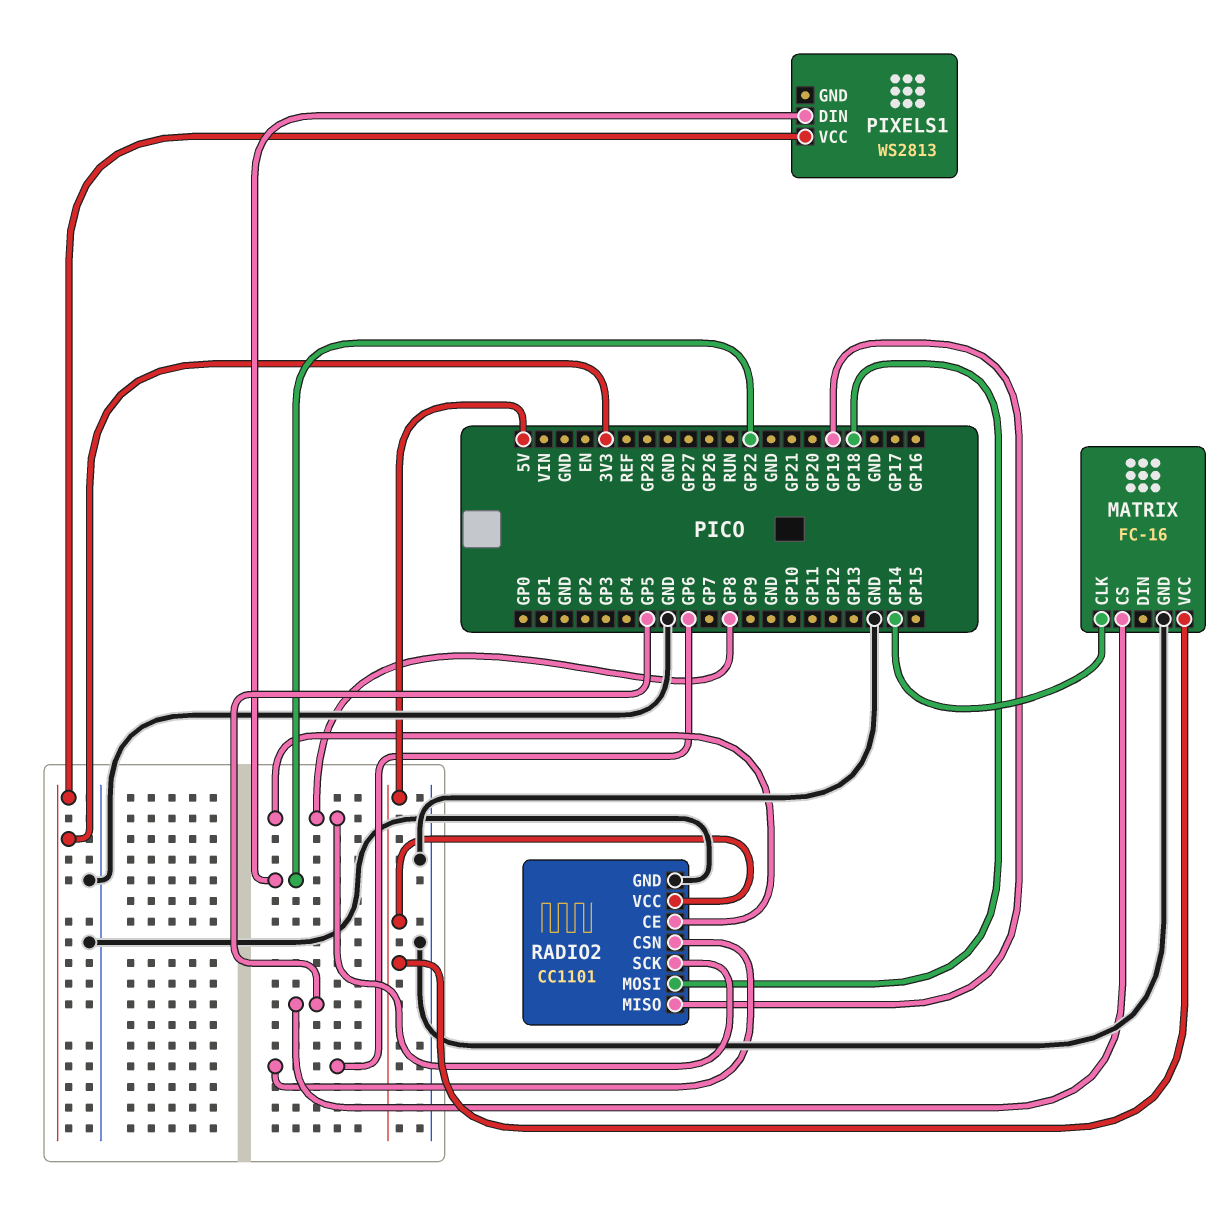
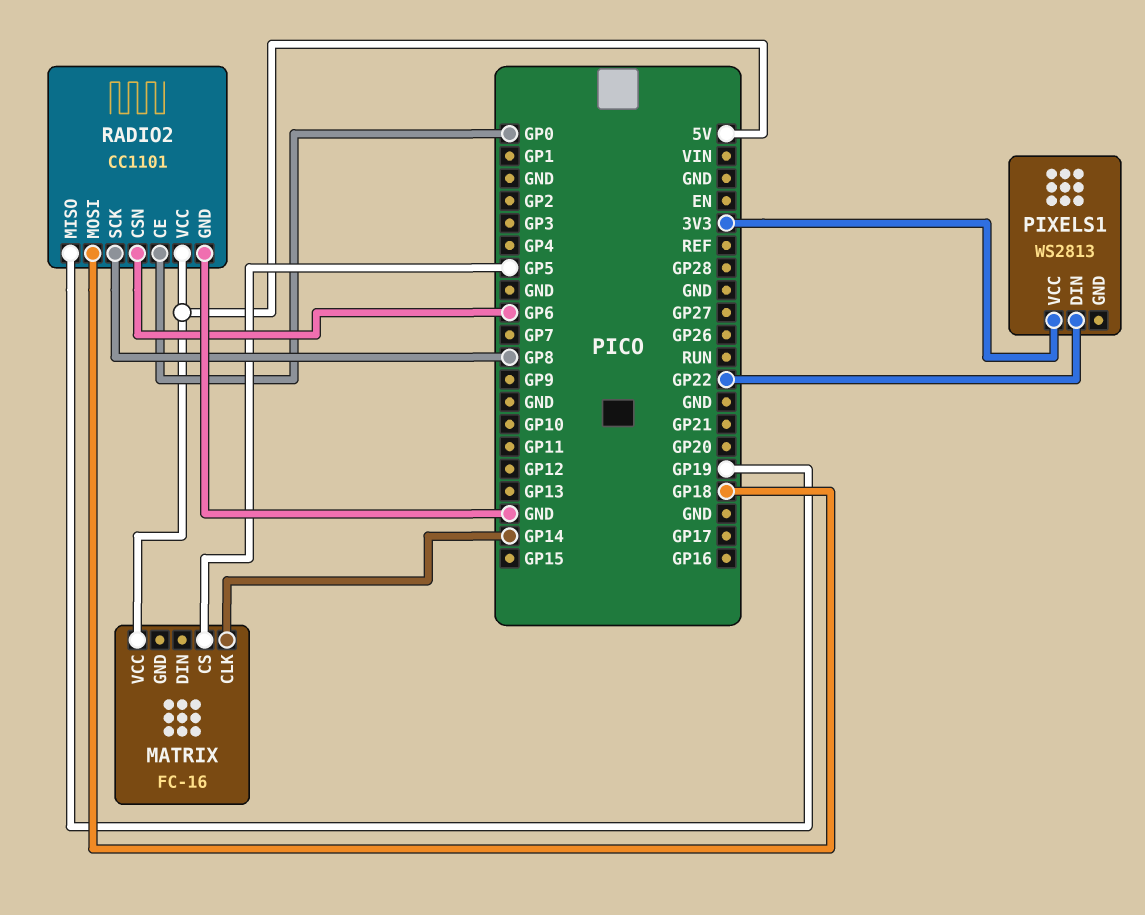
MATRIX pin GND: GND -> none
RADIO2 pin CE: GP8 -> GP0

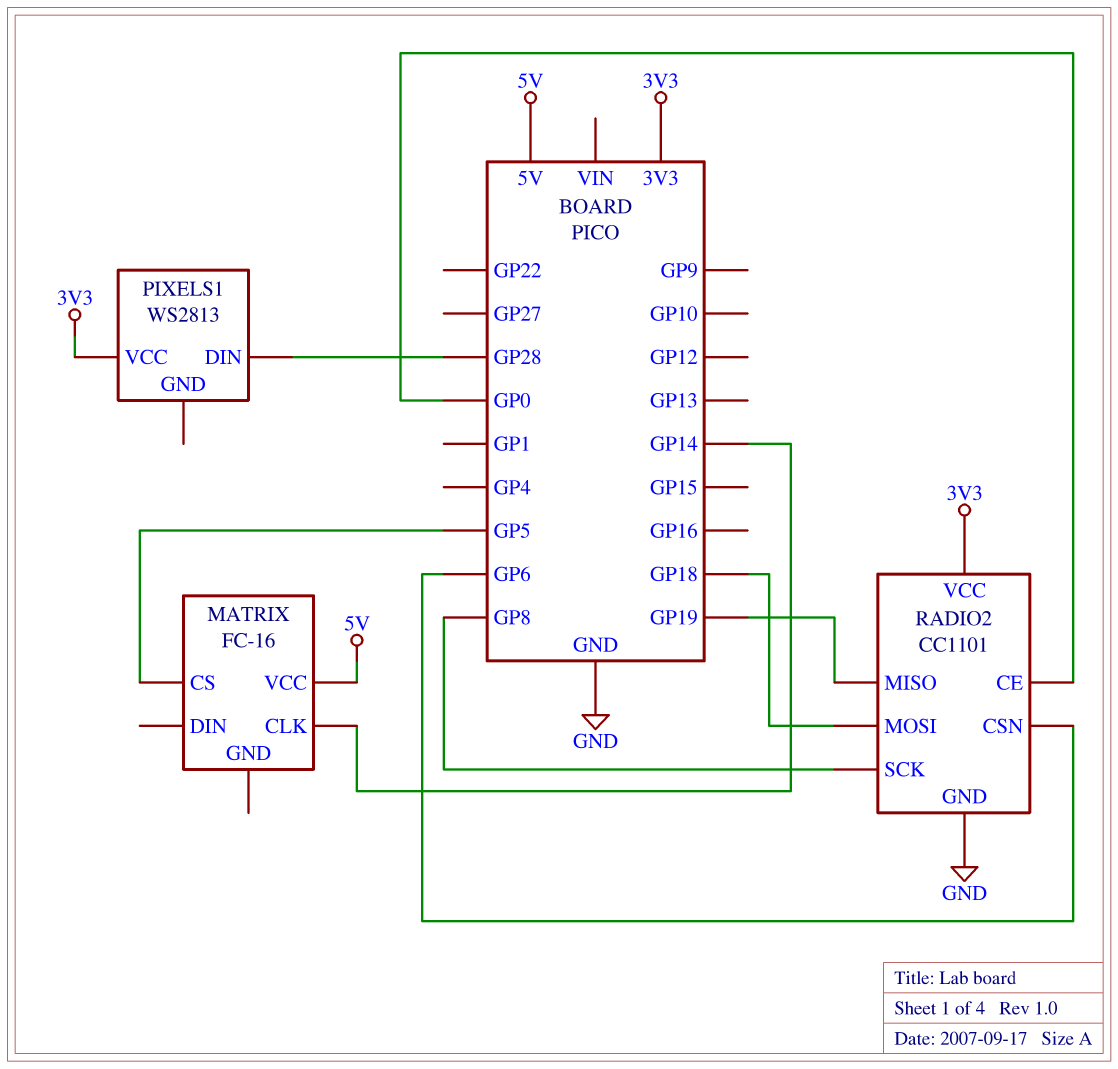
PIXELS1 pin DIN: GP22 -> GP28
RADIO2 pin VCC: 5V -> 3V3

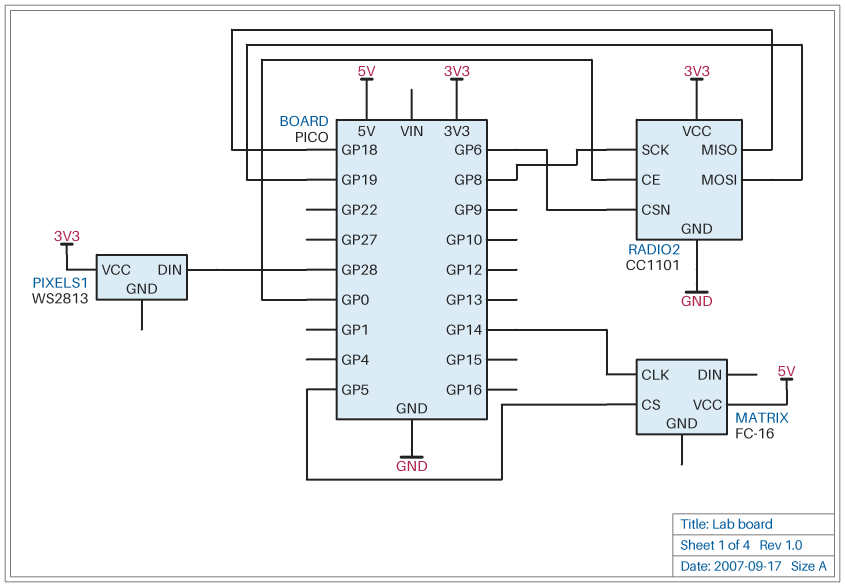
RADIO2 pin MISO: GP19 -> GP18
RADIO2 pin MOSI: GP18 -> GP19

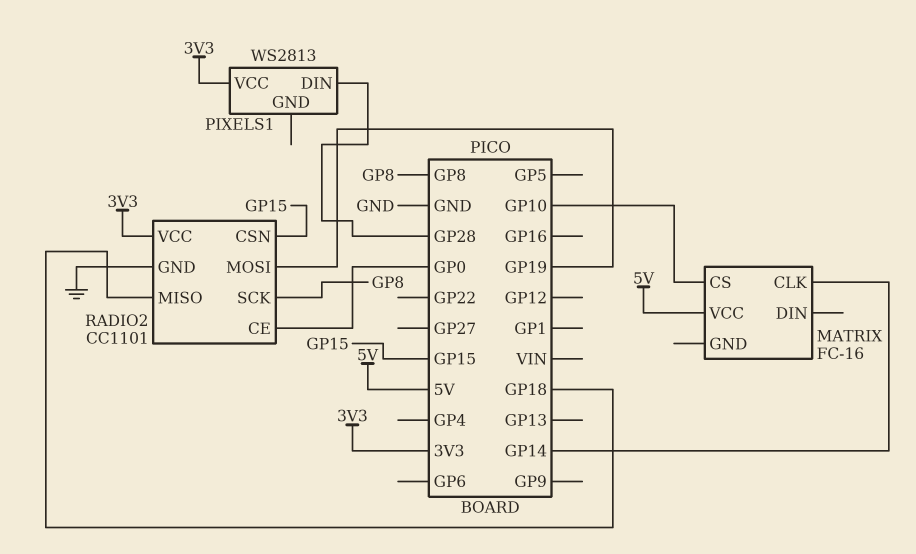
MATRIX pin CS: GP5 -> GP10
RADIO2 pin CSN: GP6 -> GP15

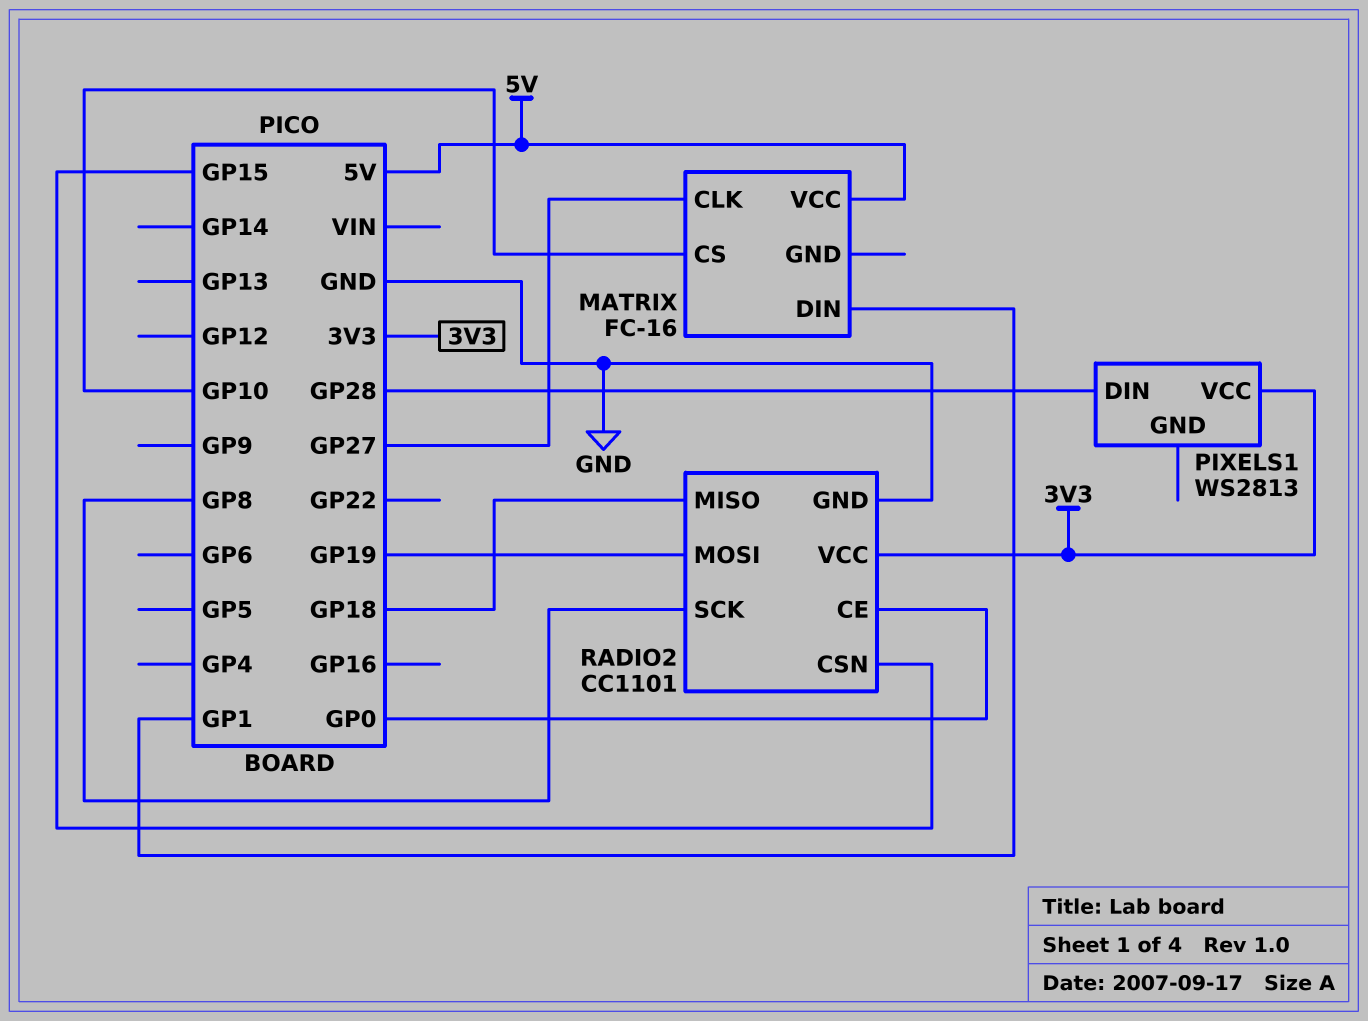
MATRIX pin CLK: GP14 -> GP27
MATRIX pin DIN: none -> GP1

